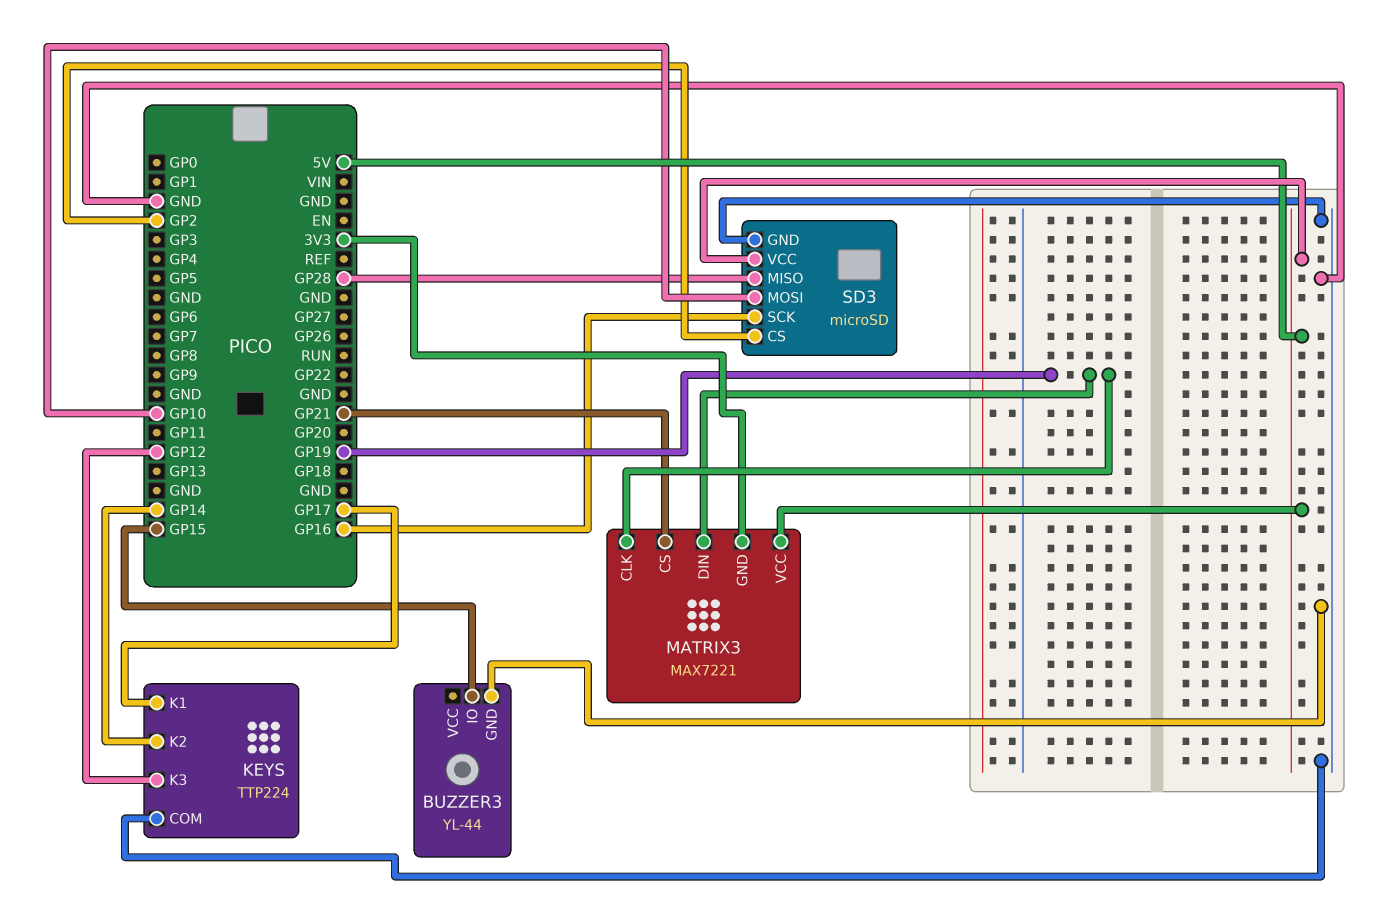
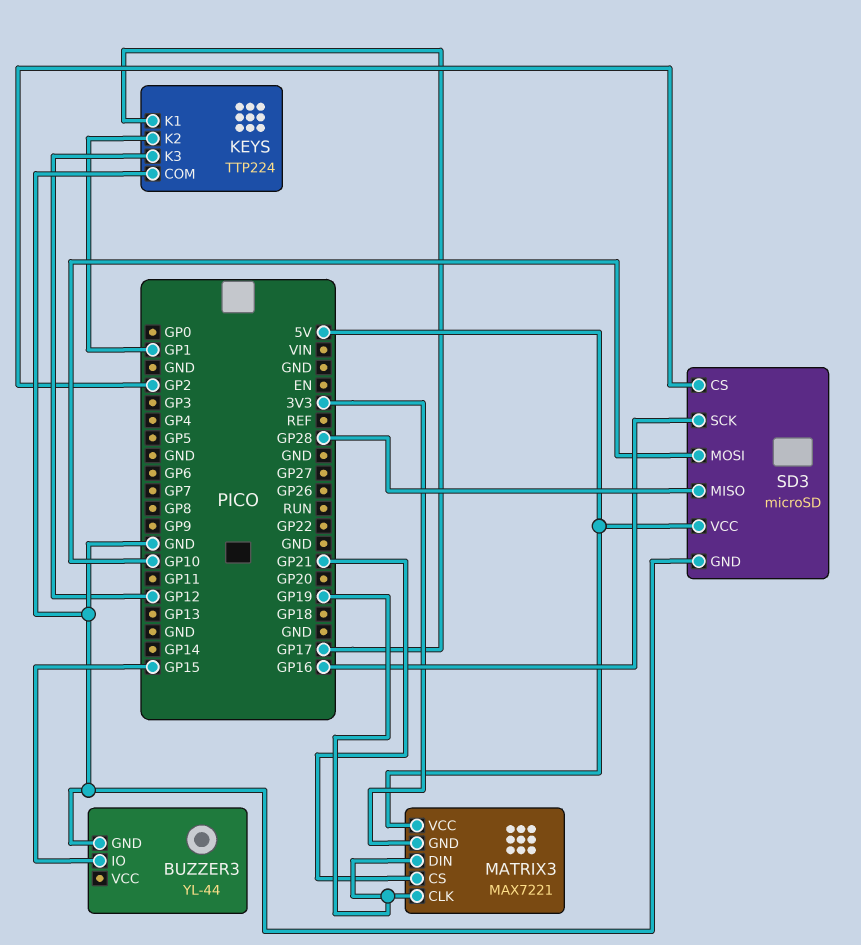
KEYS pin K2: GP14 -> GP1

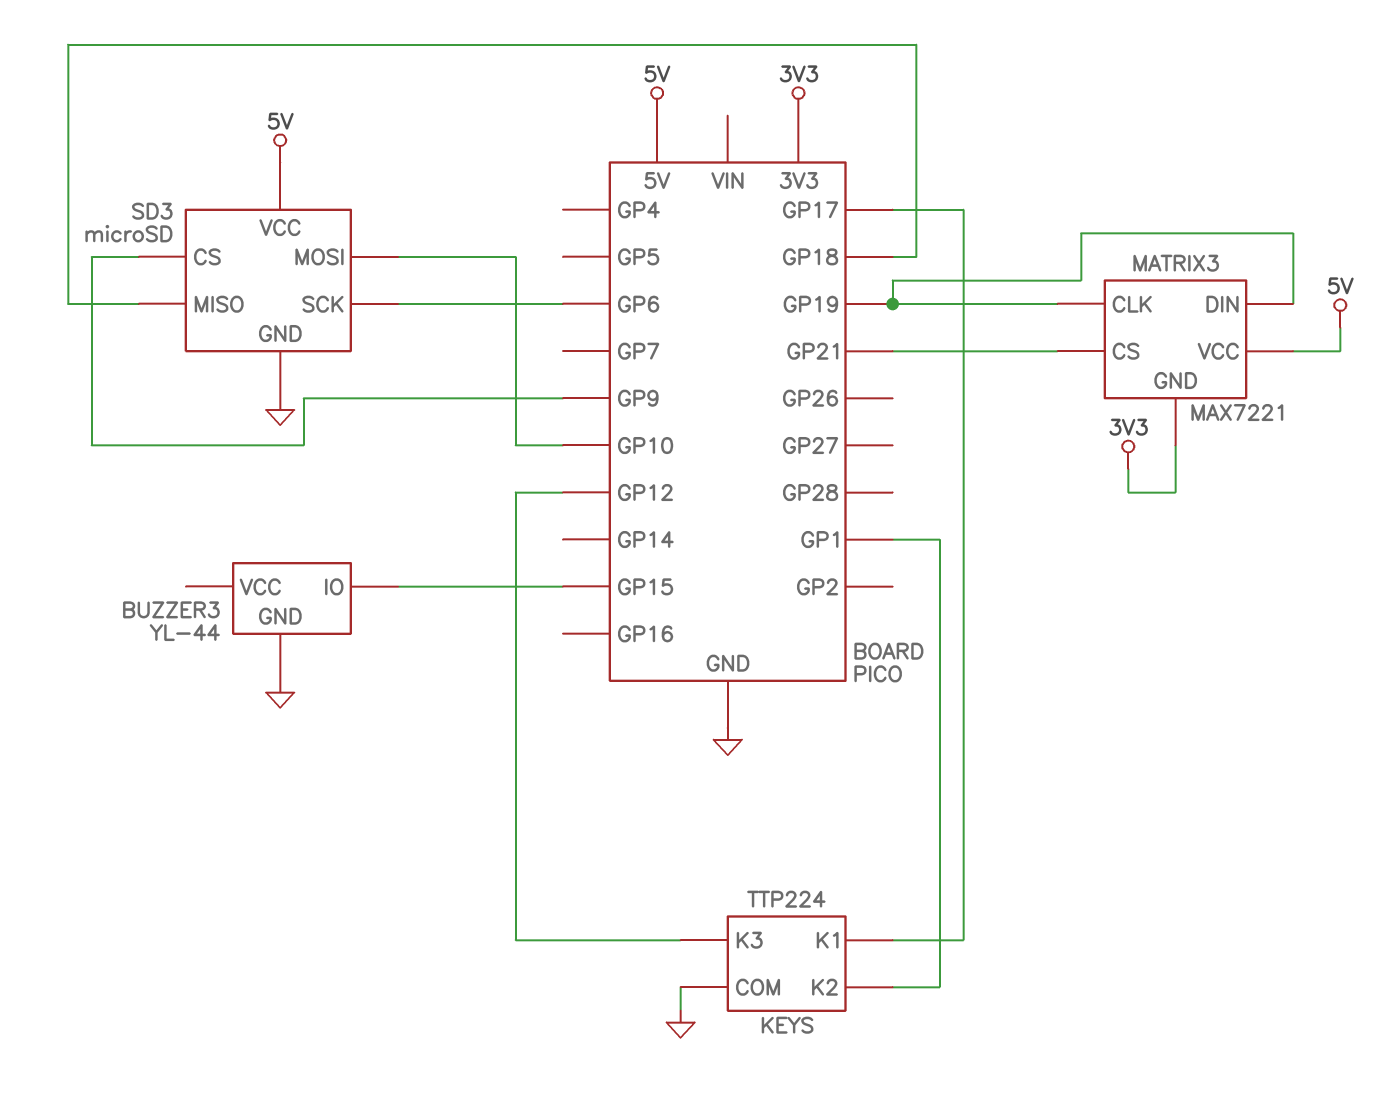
SD3 pin CS: GP2 -> GP9
SD3 pin MISO: GP28 -> GP18
SD3 pin SCK: GP16 -> GP6

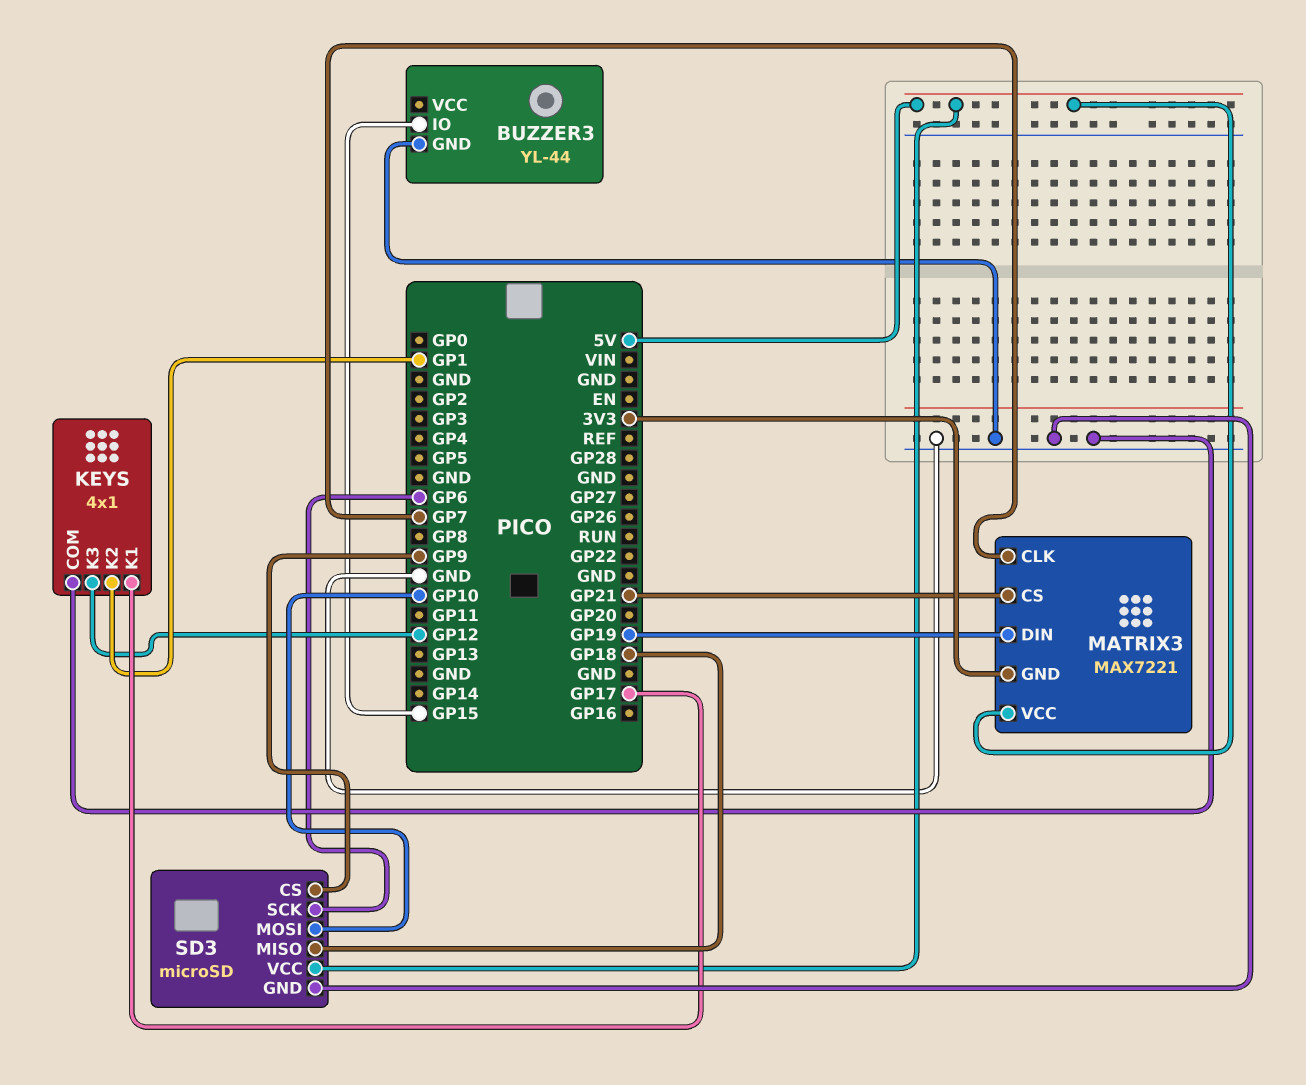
KEYS: TTP224 -> 4x1
MATRIX3 pin CLK: GP19 -> GP7

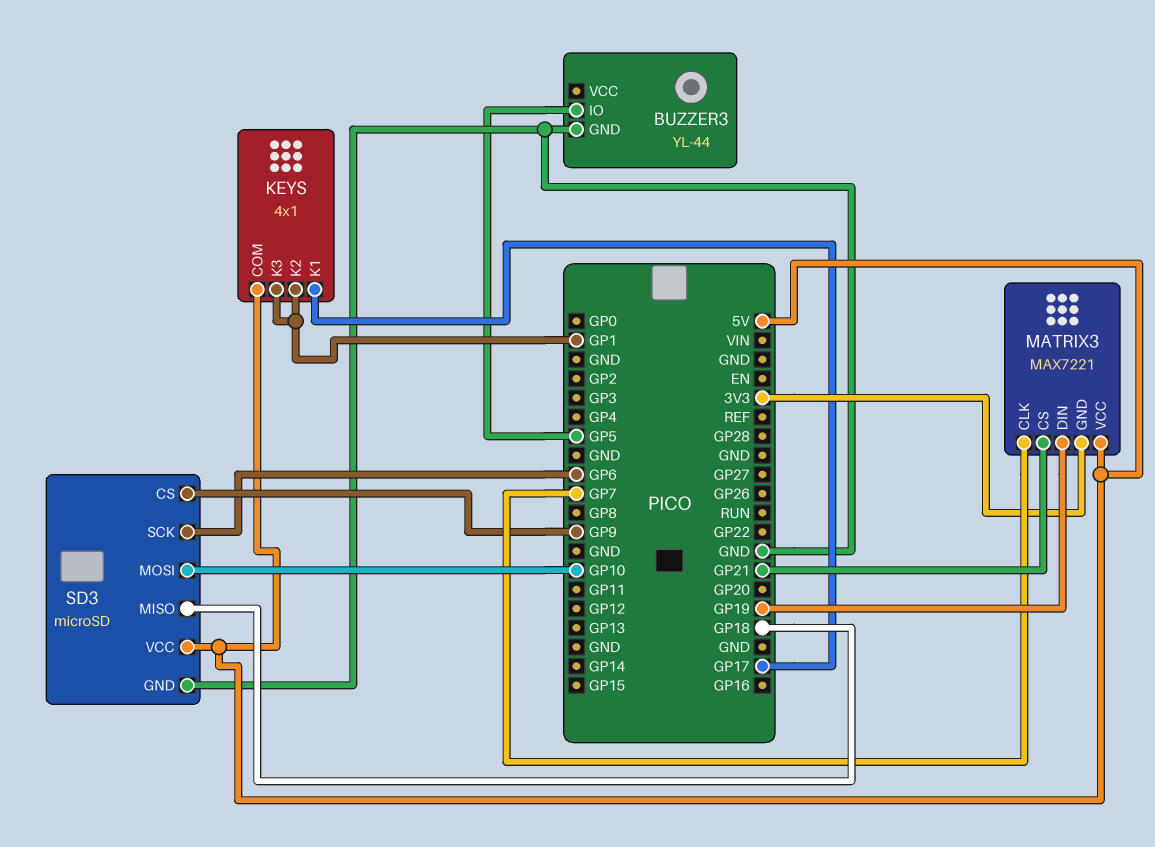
BUZZER3 pin IO: GP15 -> GP5
KEYS pin COM: GND -> 5V
KEYS pin K3: GP12 -> GP1

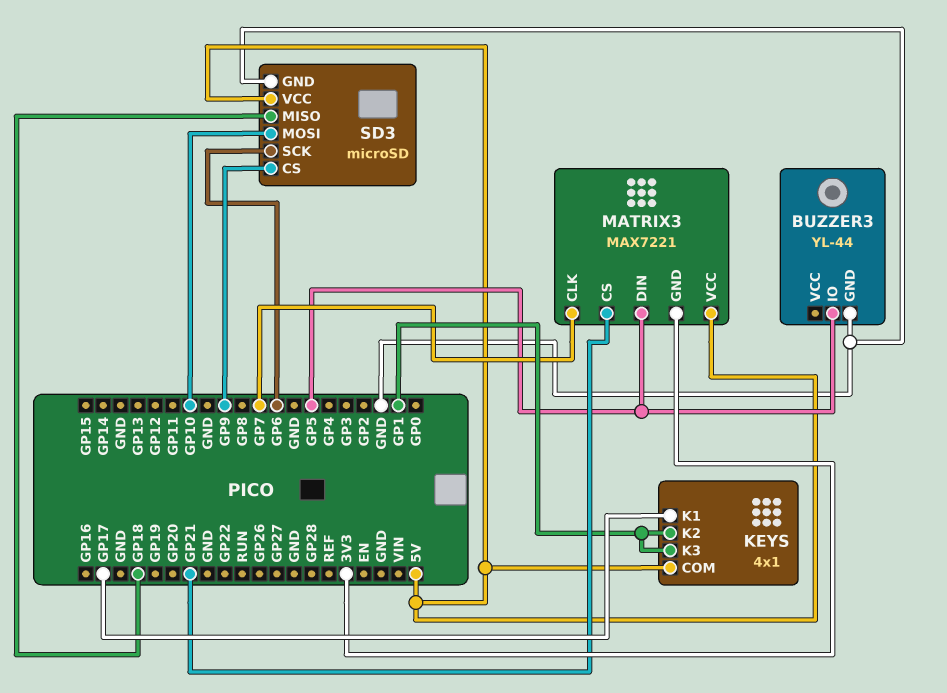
MATRIX3 pin DIN: GP19 -> GP5

